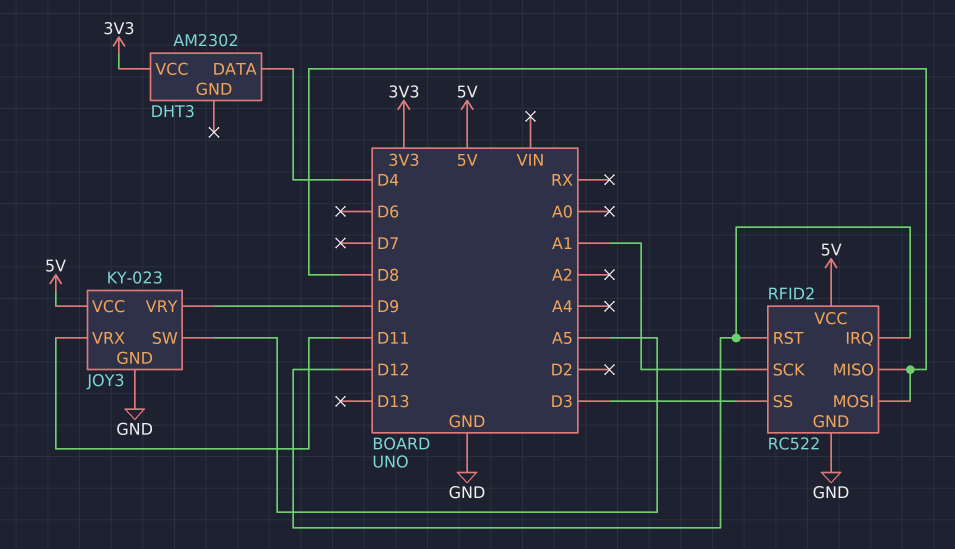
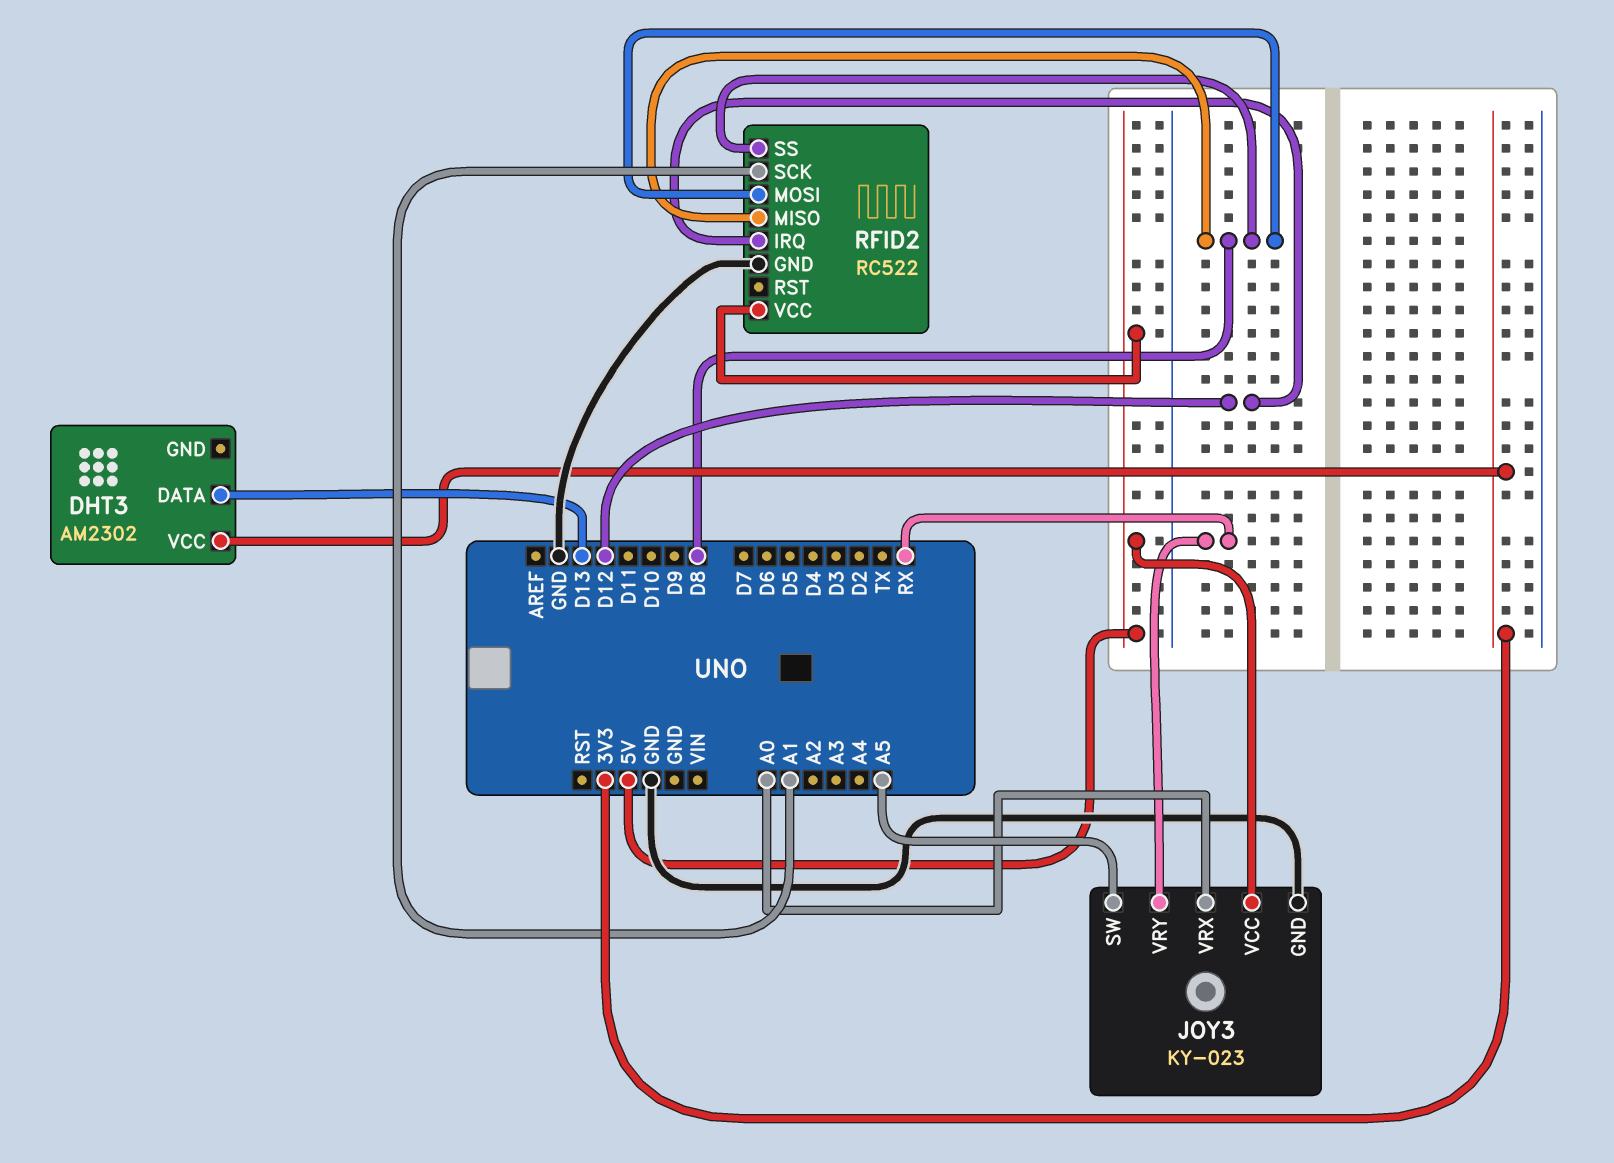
DHT3 pin DATA: D4 -> D13
JOY3 pin VRX: D11 -> A0
JOY3 pin VRY: D9 -> RX
RFID2 pin RST: D12 -> none
RFID2 pin SS: D3 -> D8

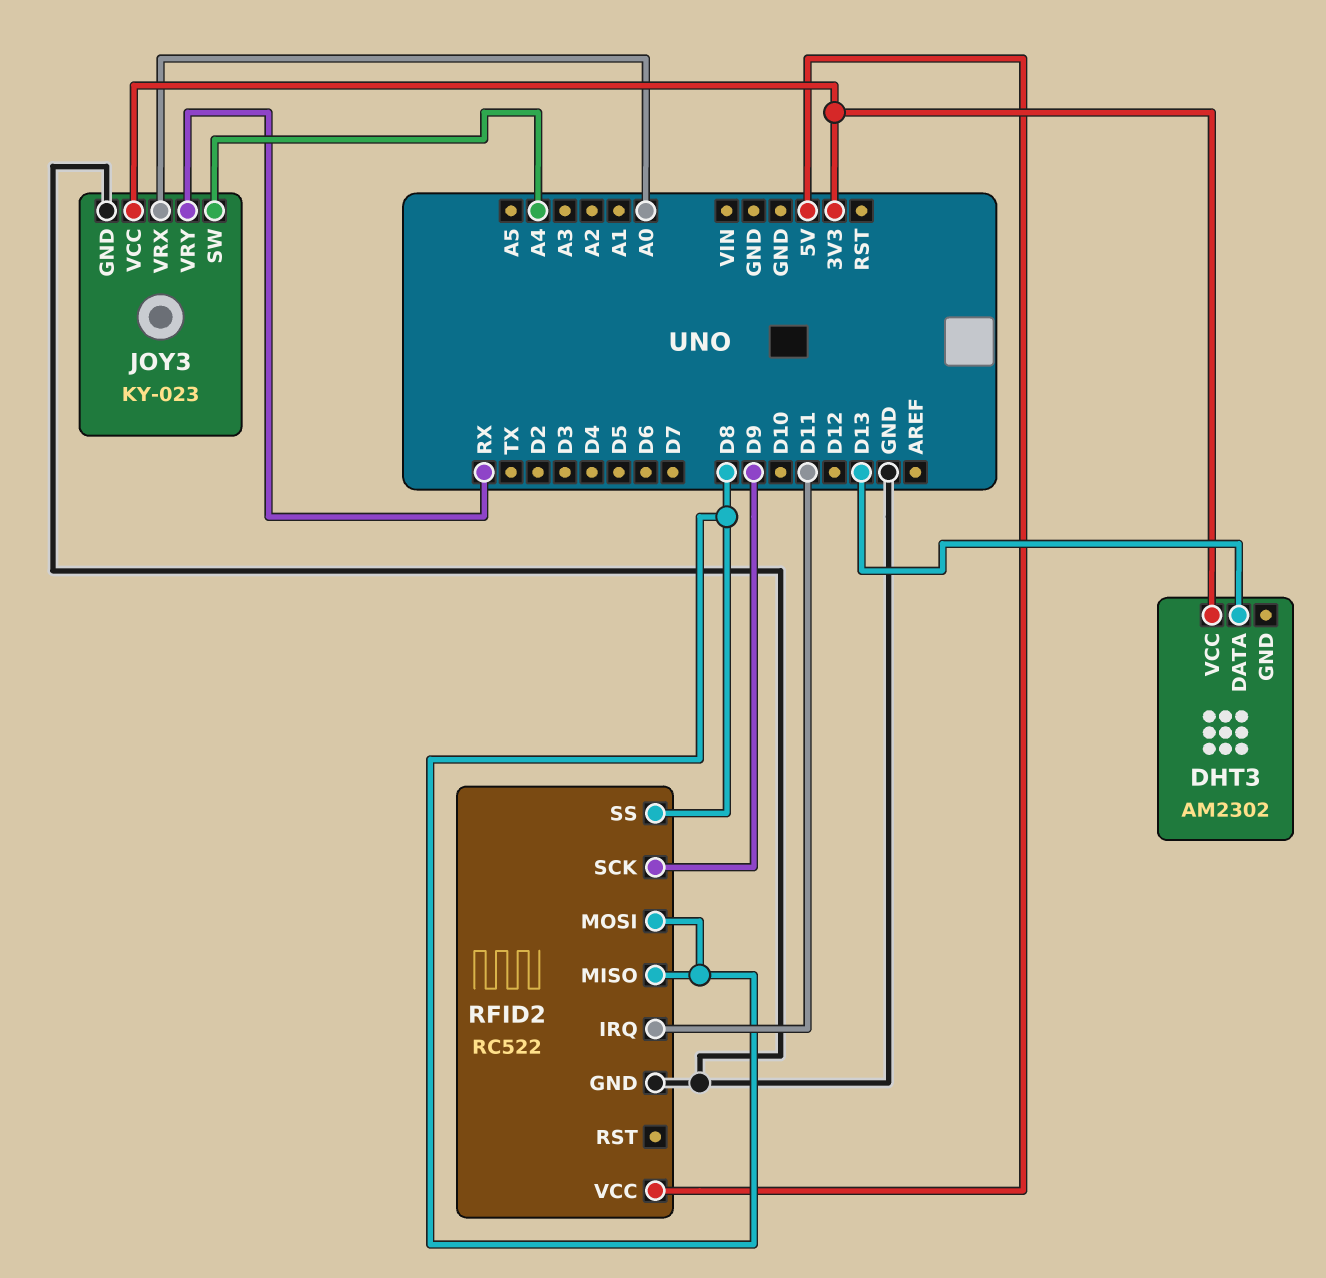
JOY3 pin SW: A5 -> A4
JOY3 pin VCC: 5V -> 3V3
RFID2 pin IRQ: D12 -> D11
RFID2 pin SCK: A1 -> D9

